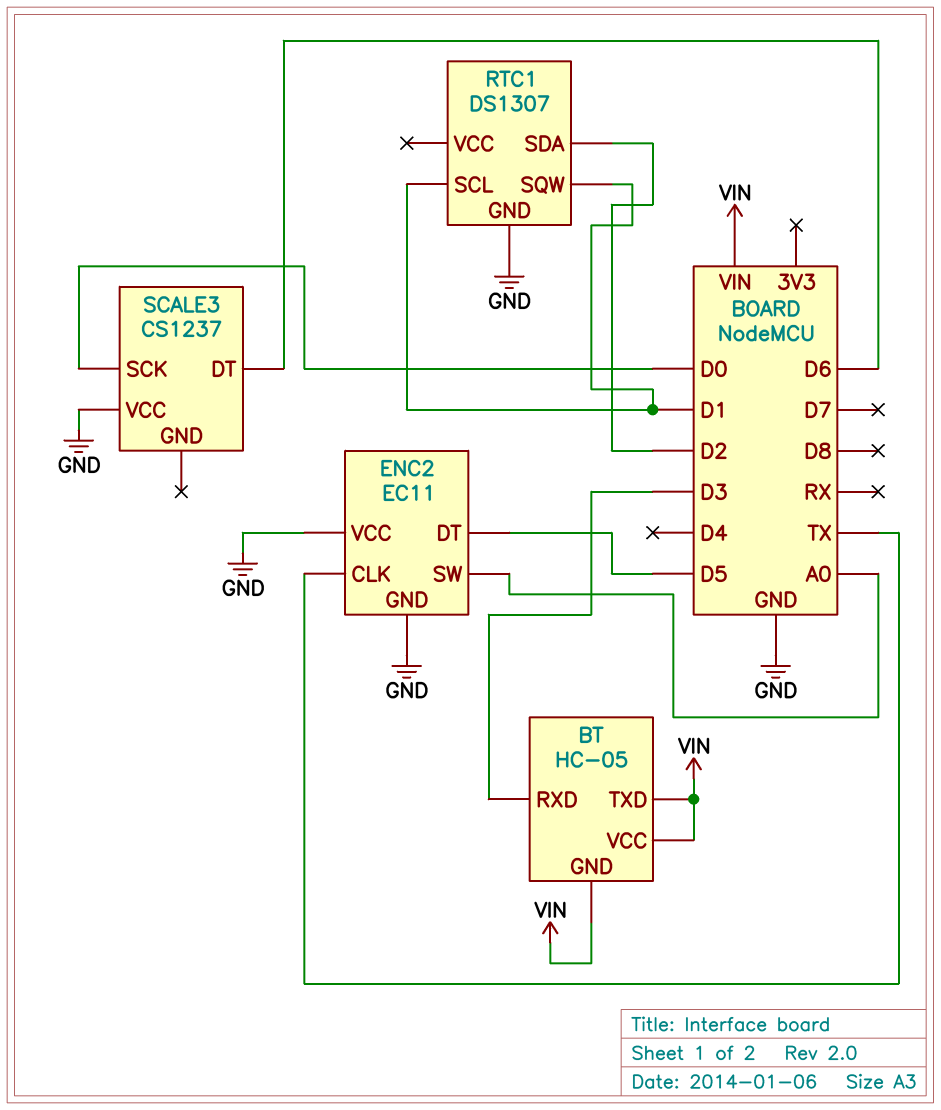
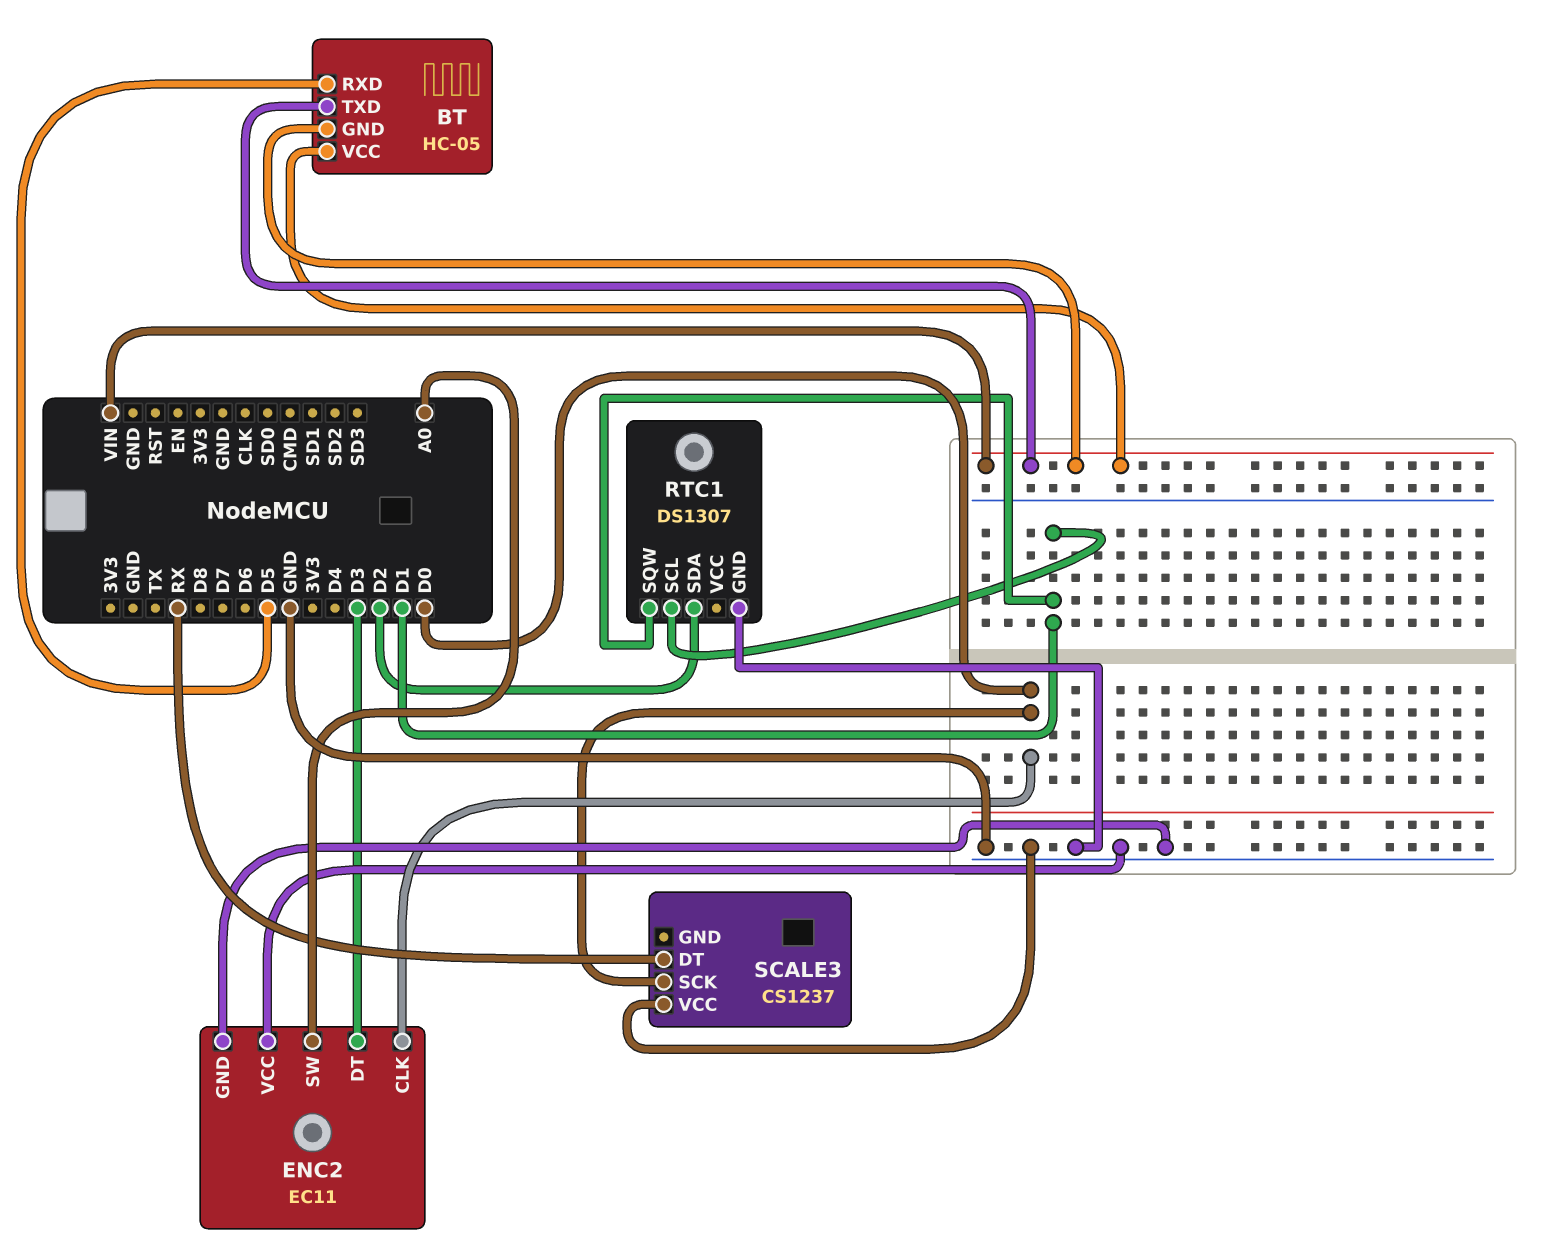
BT pin RXD: D3 -> D5
ENC2 pin CLK: TX -> D0
ENC2 pin DT: D5 -> D3
SCALE3 pin DT: D6 -> RX

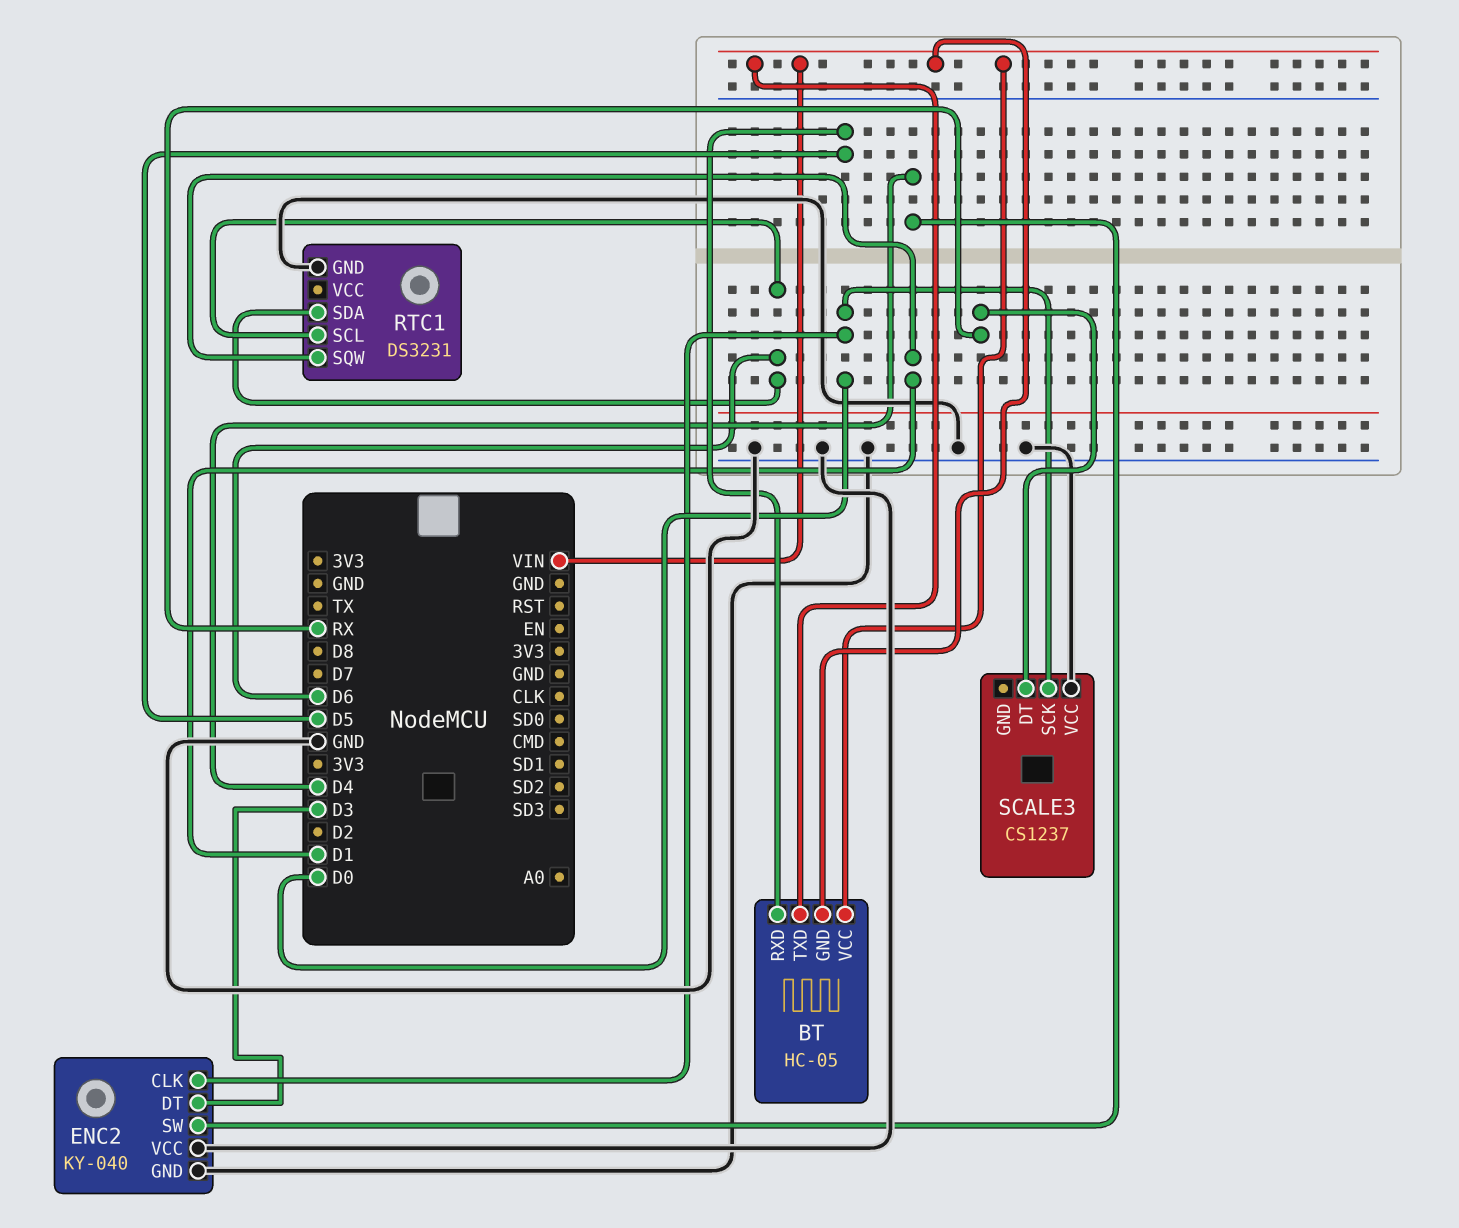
ENC2: EC11 -> KY-040
ENC2 pin SW: A0 -> D4
RTC1: DS1307 -> DS3231
RTC1 pin SCL: D1 -> D6
RTC1 pin SDA: D2 -> D6

